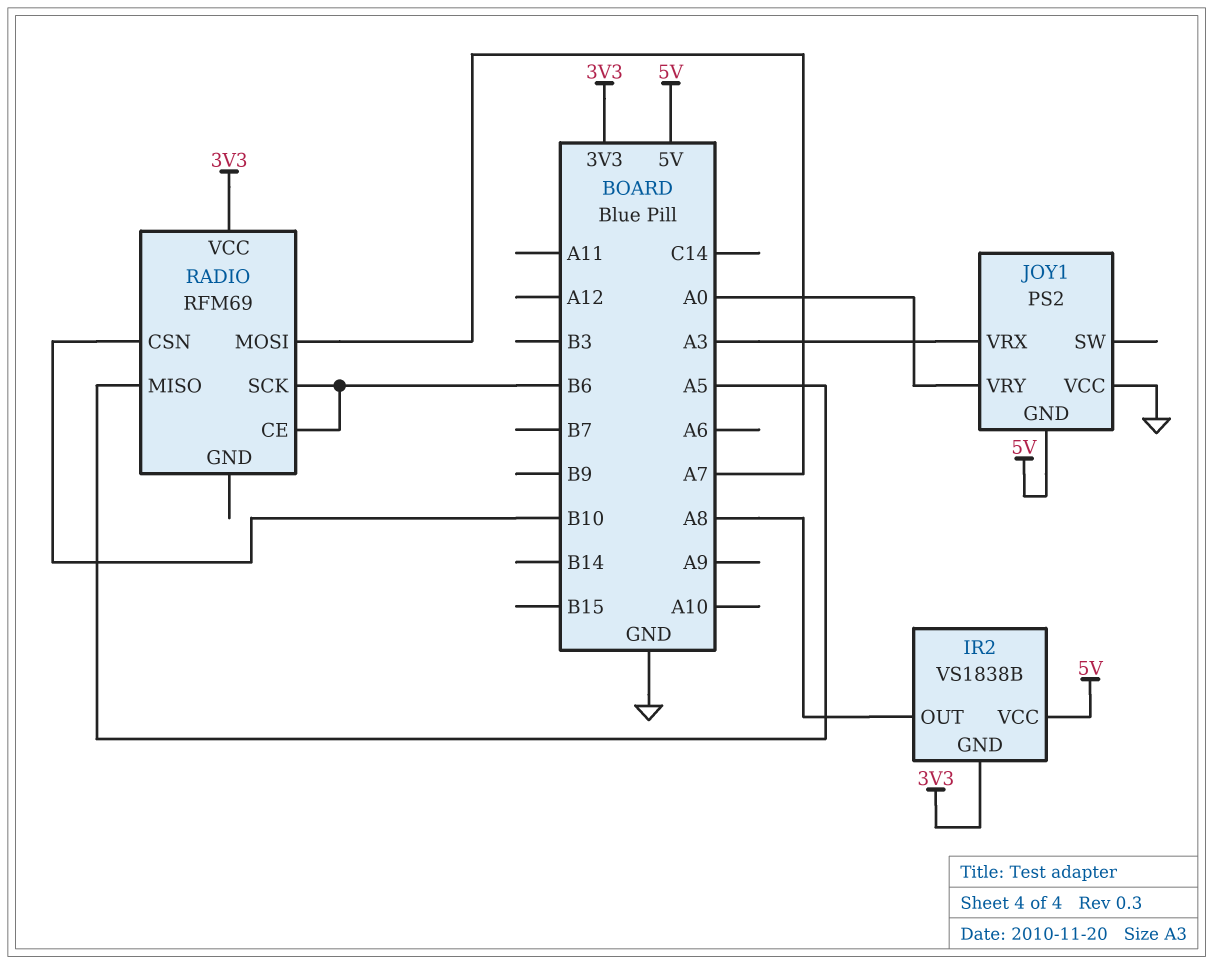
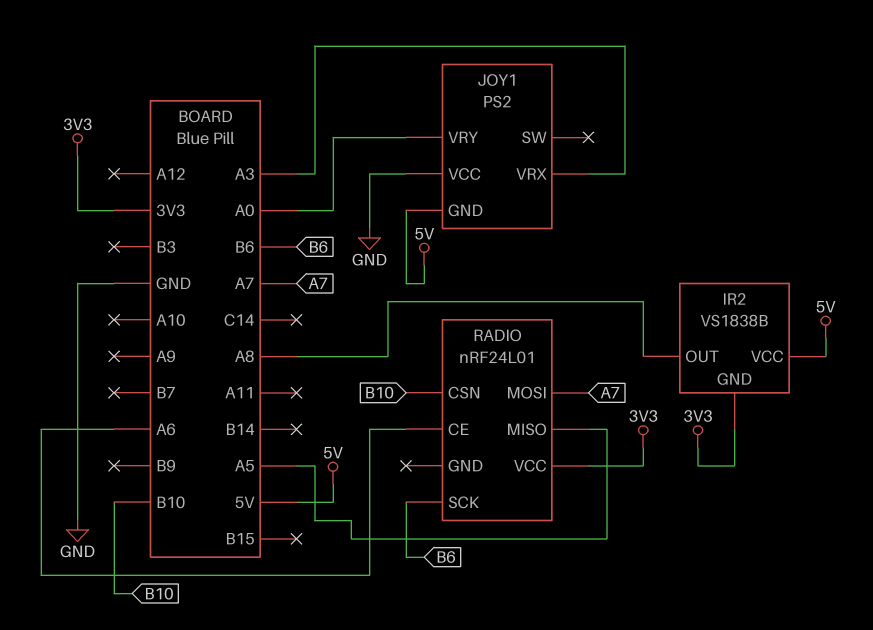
RADIO: RFM69 -> nRF24L01
RADIO pin CE: B6 -> A6

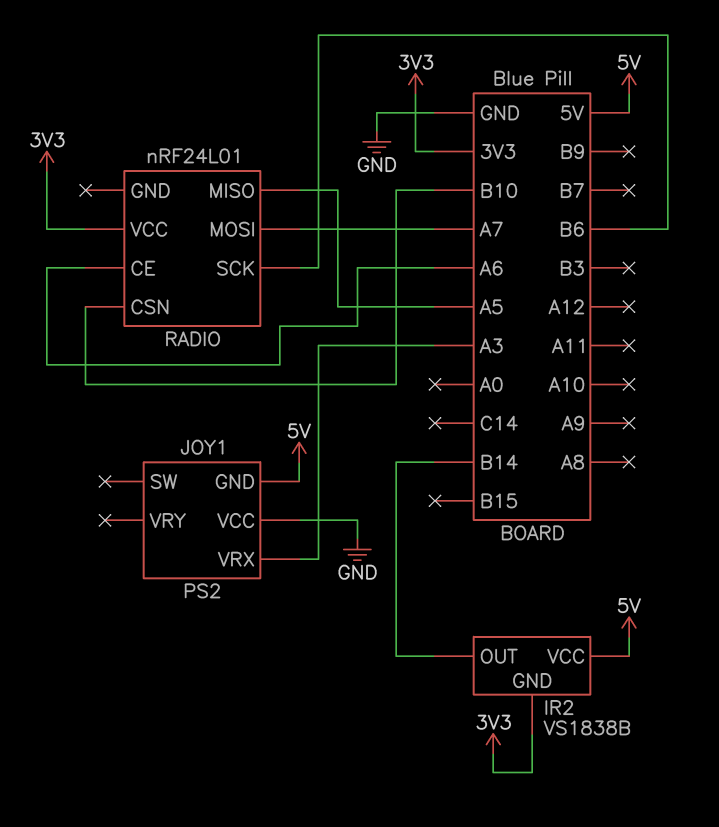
IR2 pin OUT: A8 -> B14
JOY1 pin VRY: A0 -> none

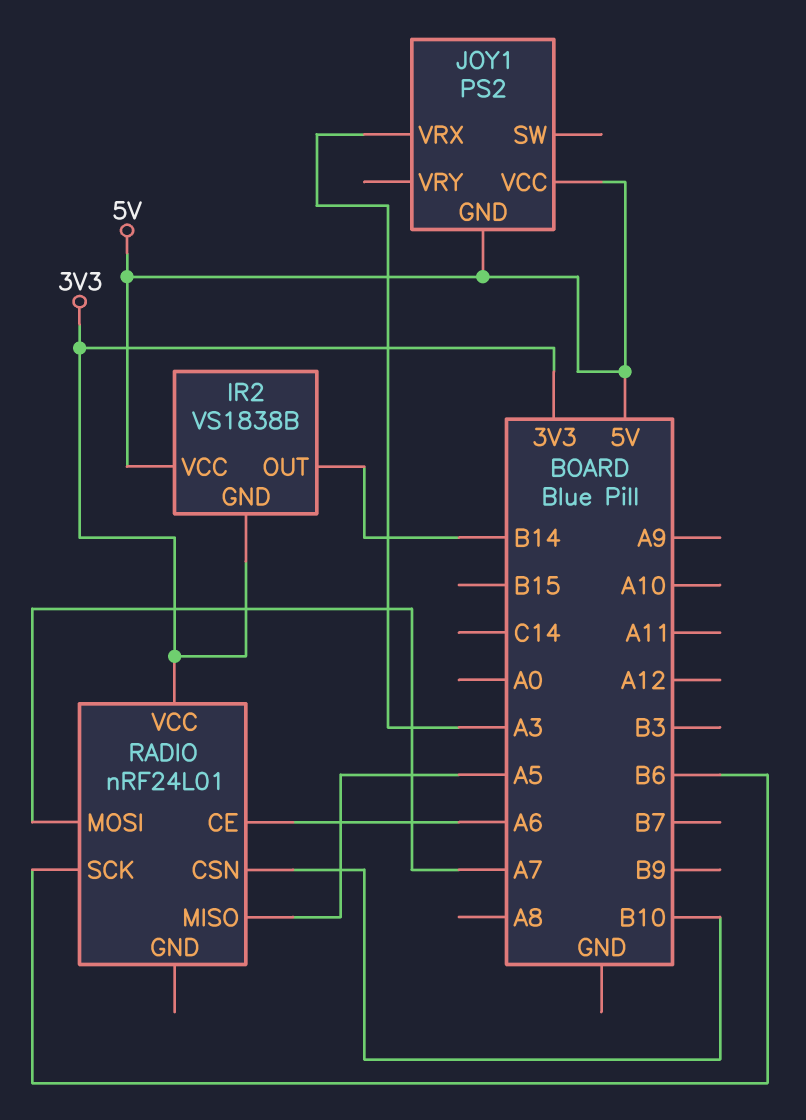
JOY1 pin VCC: GND -> 5V

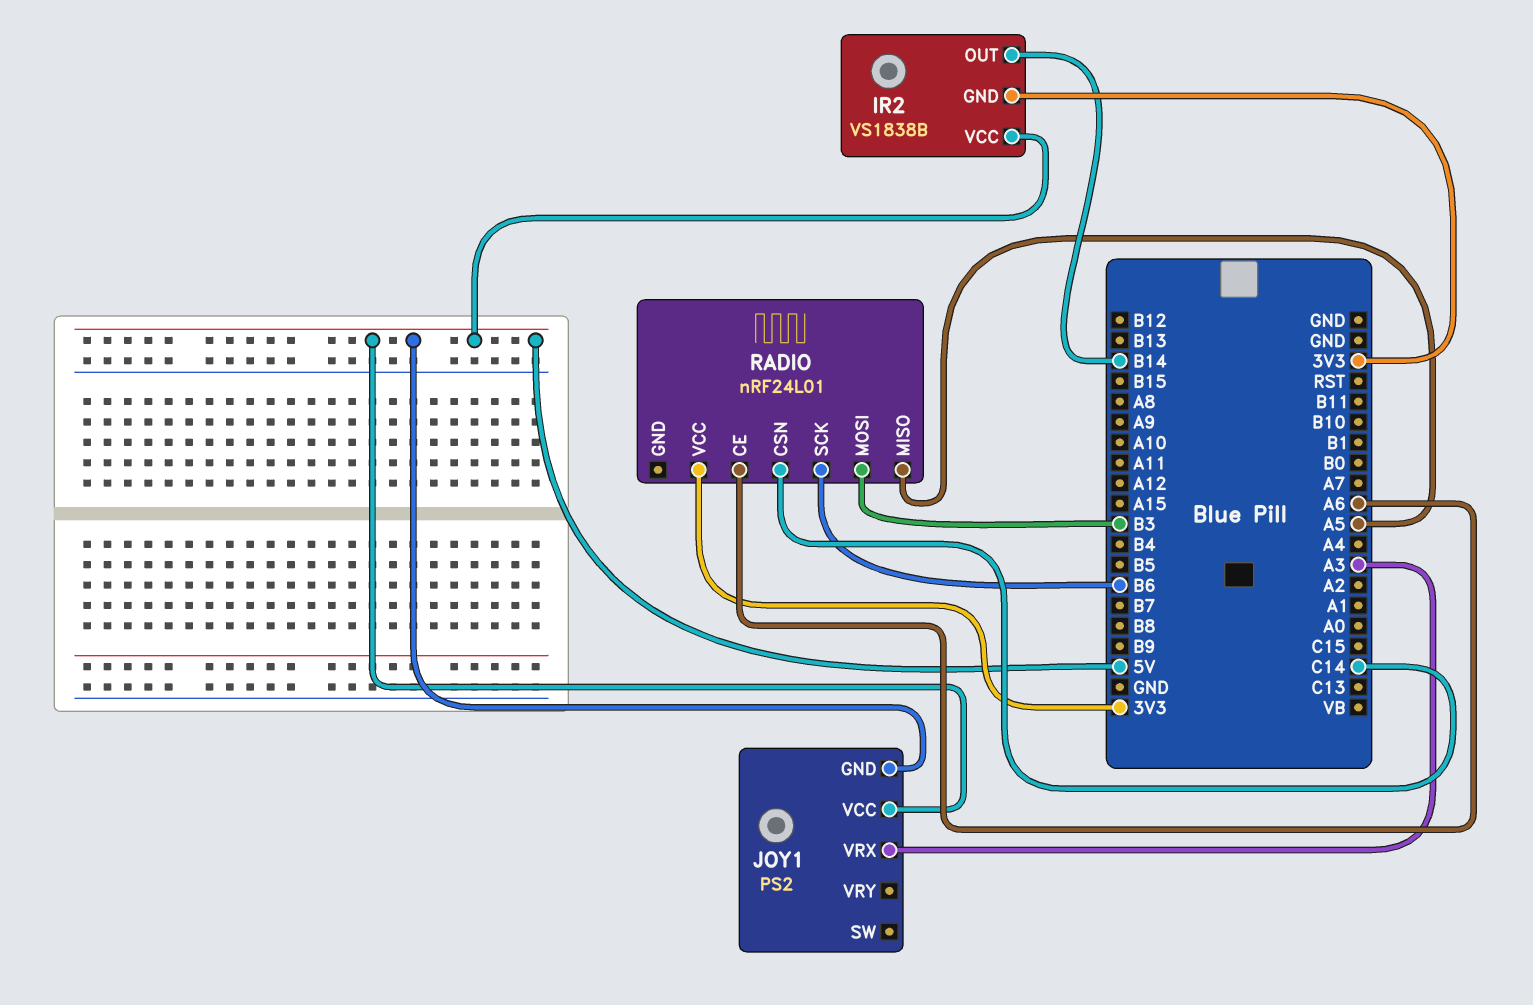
RADIO pin CSN: B10 -> C14
RADIO pin MOSI: A7 -> B3

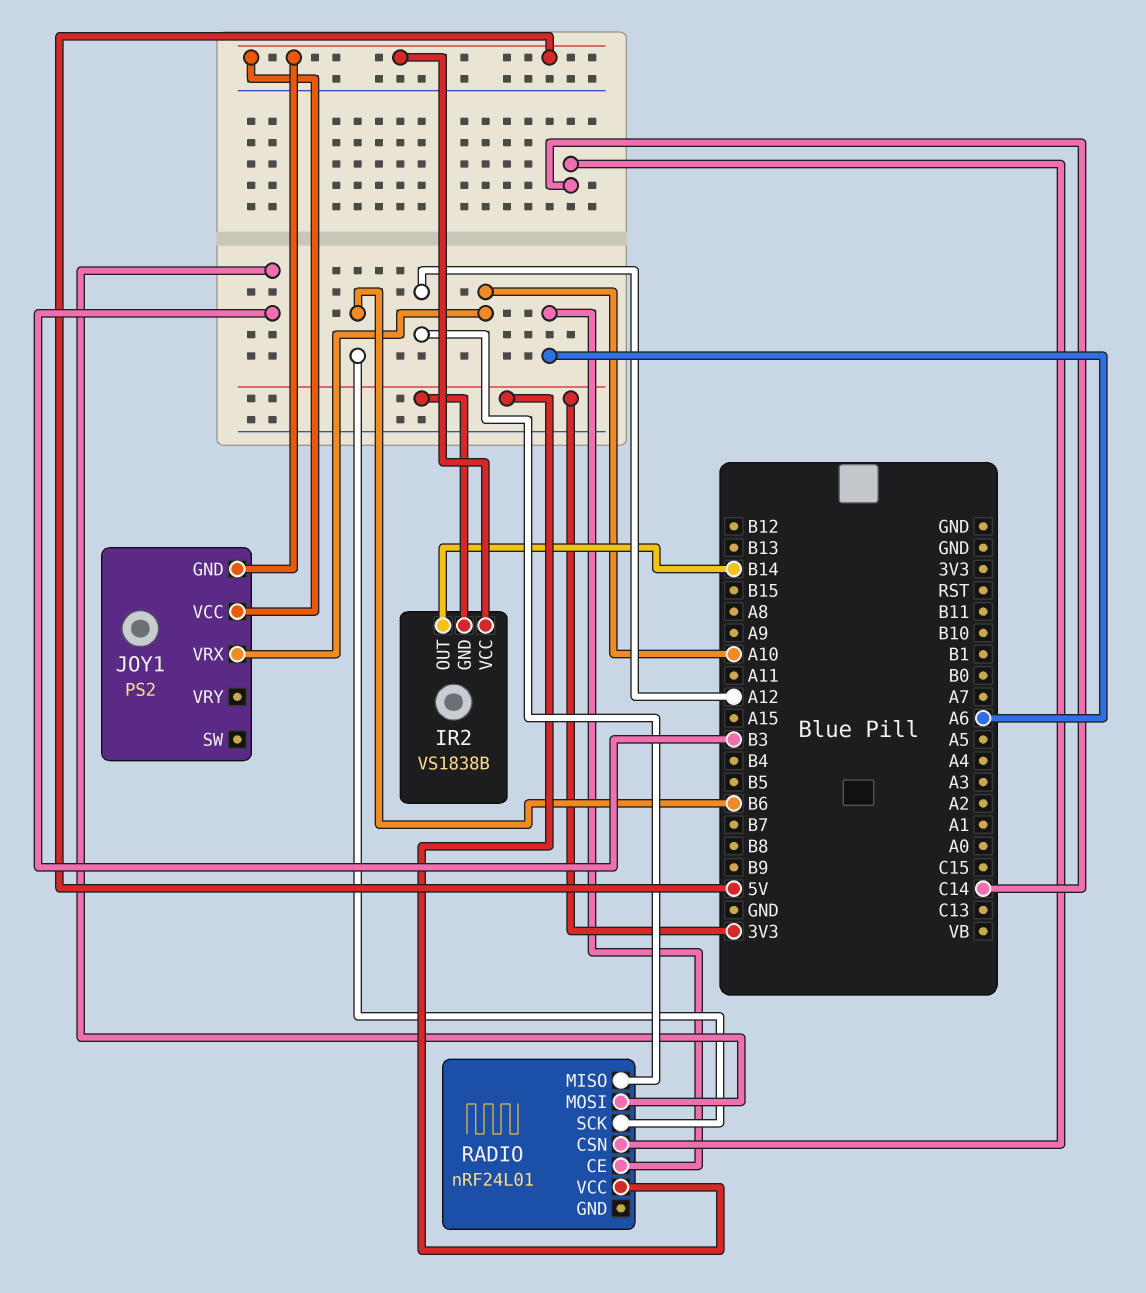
JOY1 pin VRX: A3 -> A10
RADIO pin MISO: A5 -> A12

